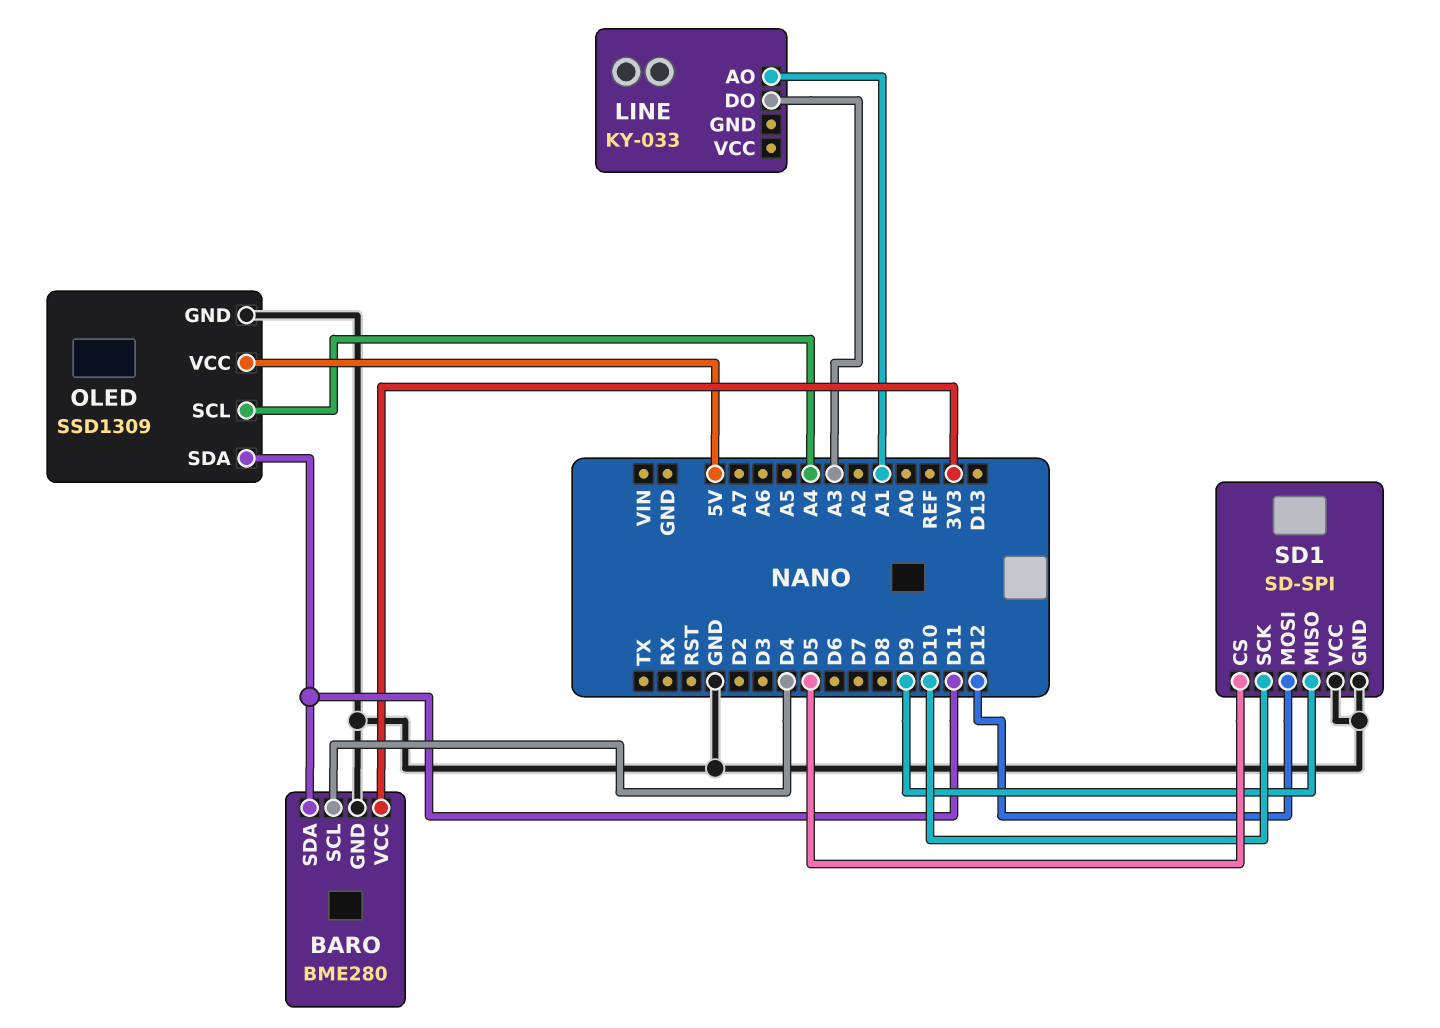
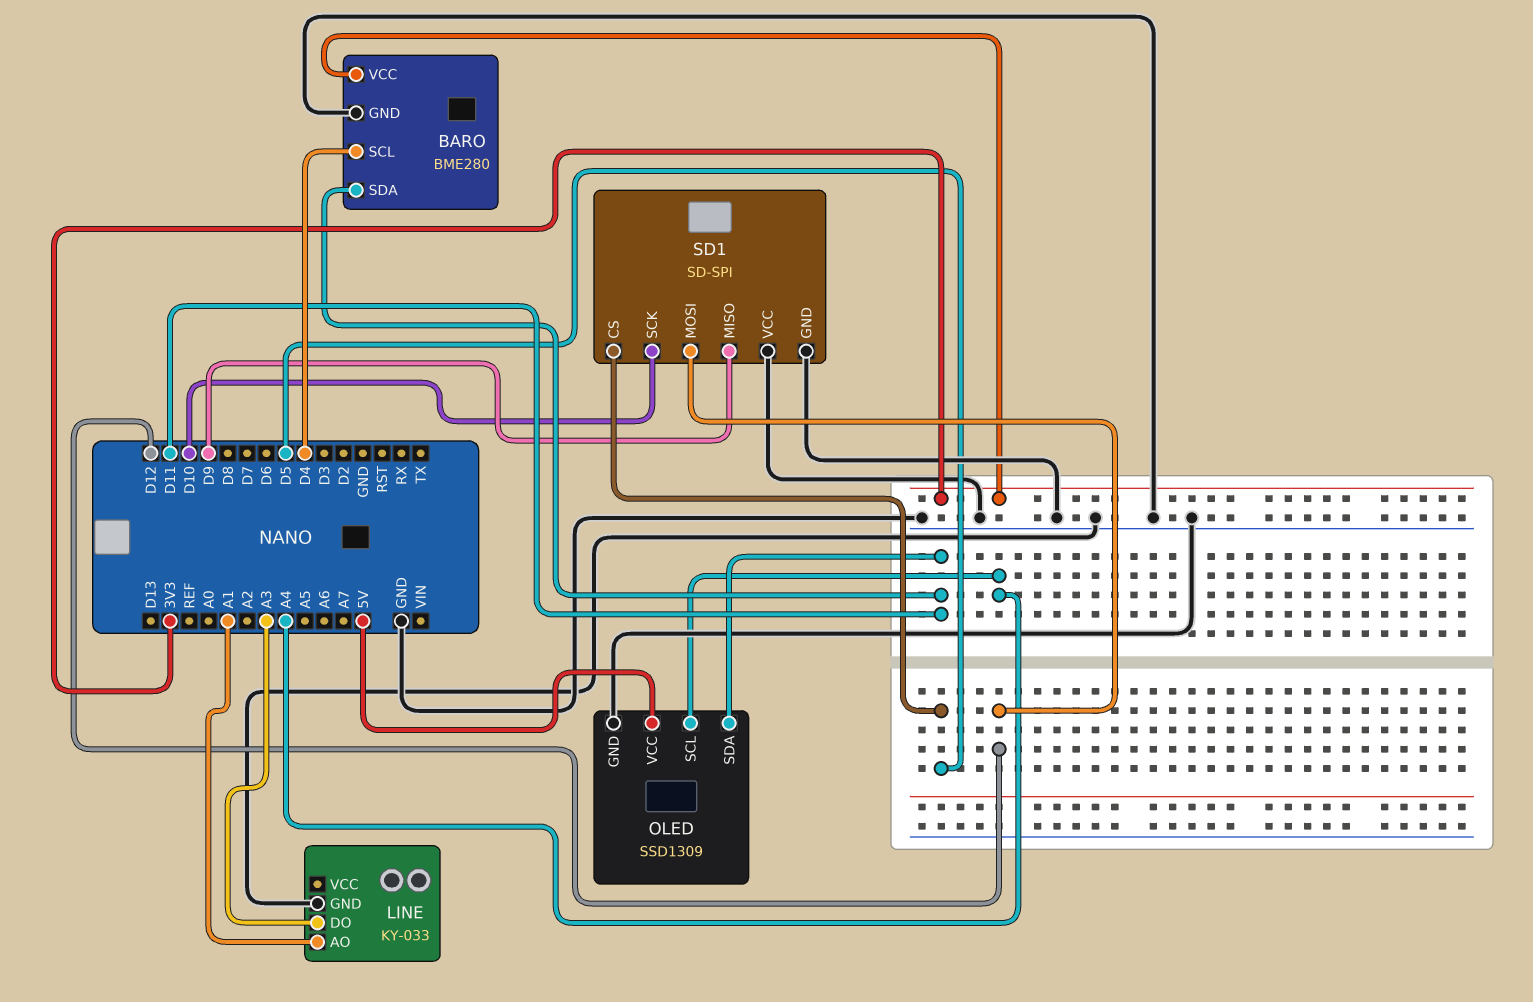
LINE pin GND: none -> GND

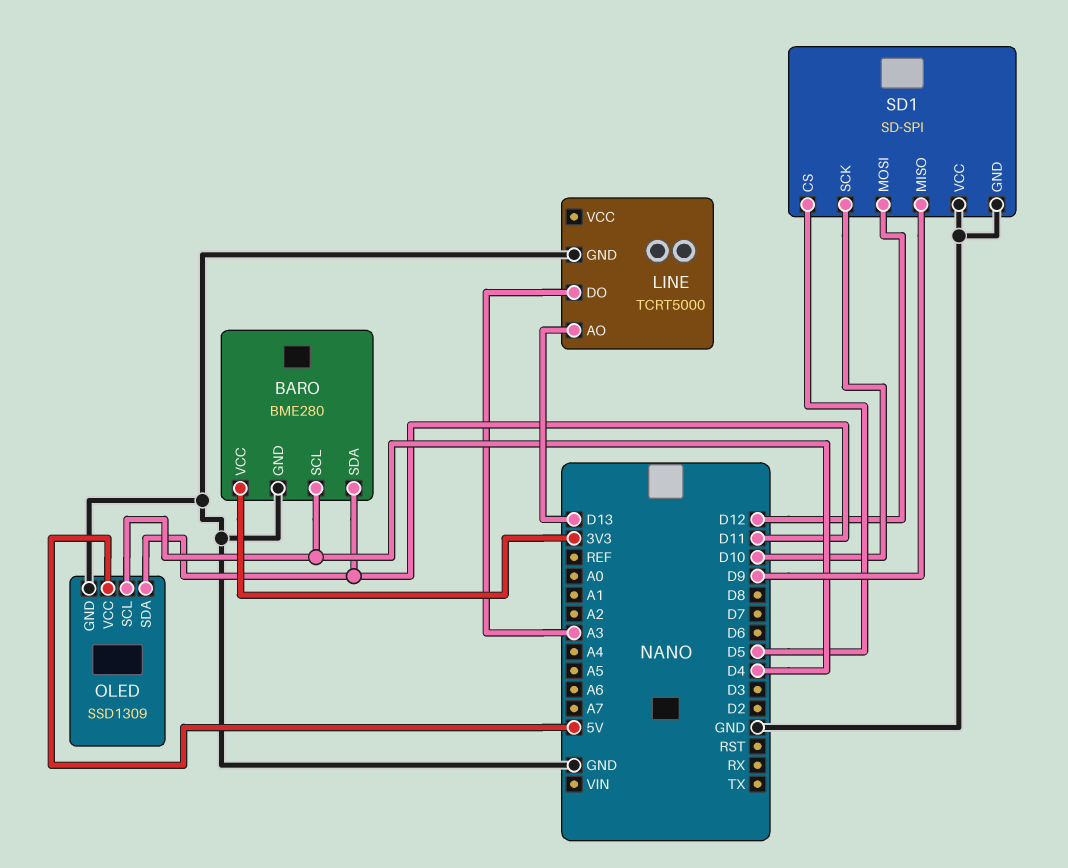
LINE: KY-033 -> TCRT5000
LINE pin AO: A1 -> D13
OLED pin SCL: A4 -> D4

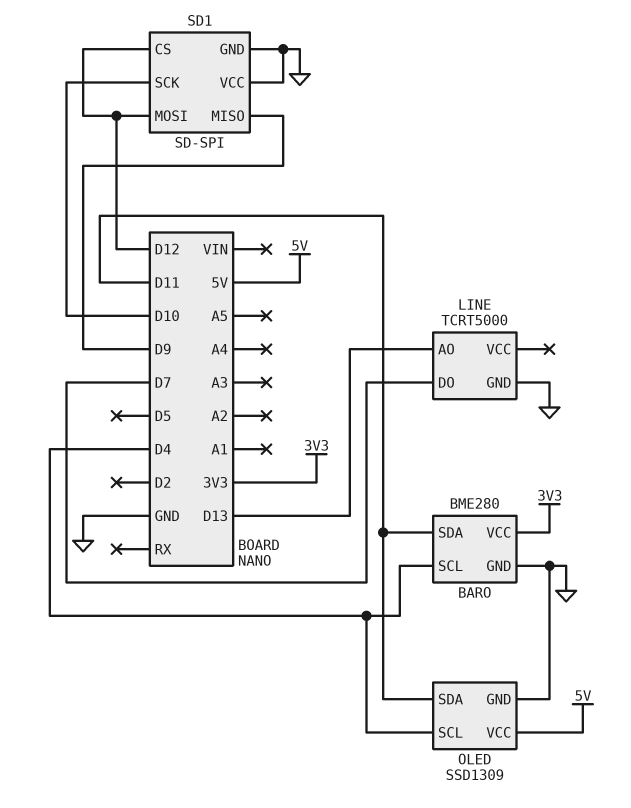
LINE pin DO: A3 -> D7
SD1 pin CS: D5 -> D12

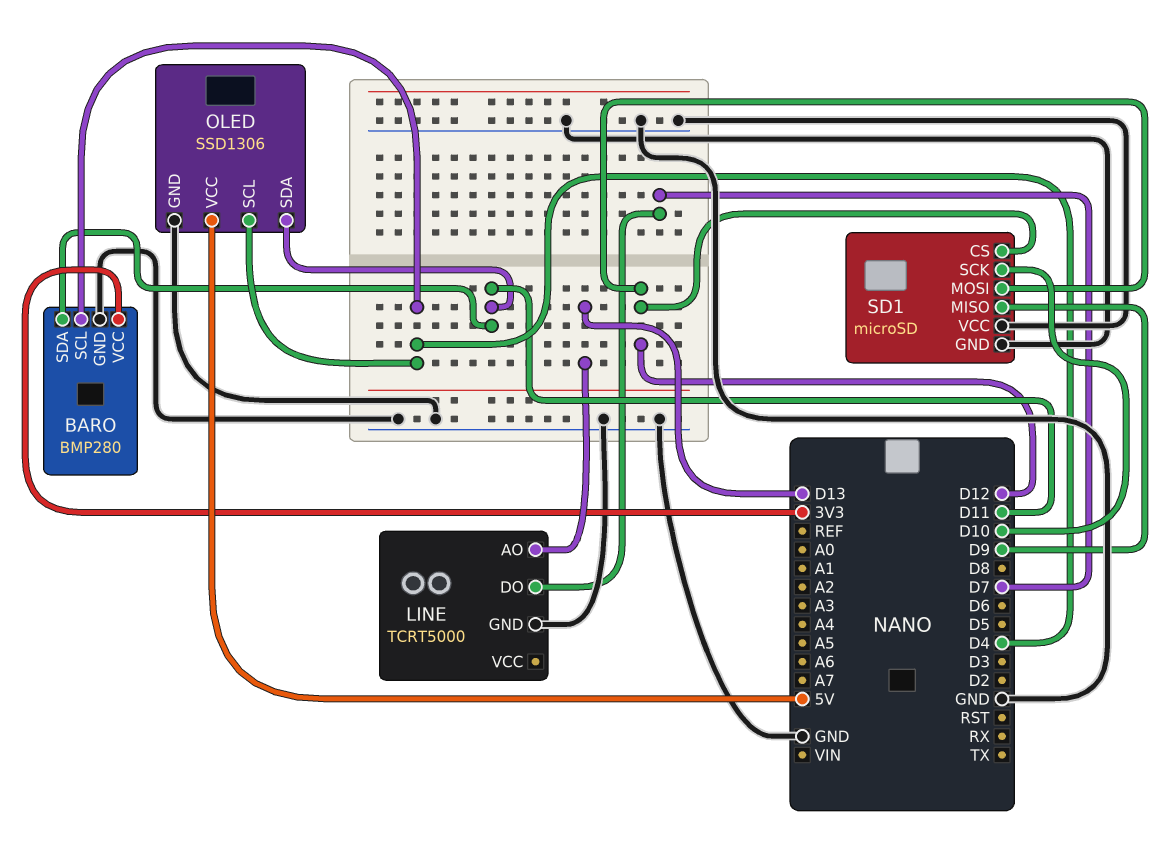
BARO: BME280 -> BMP280
OLED: SSD1309 -> SSD1306
SD1: SD-SPI -> microSD

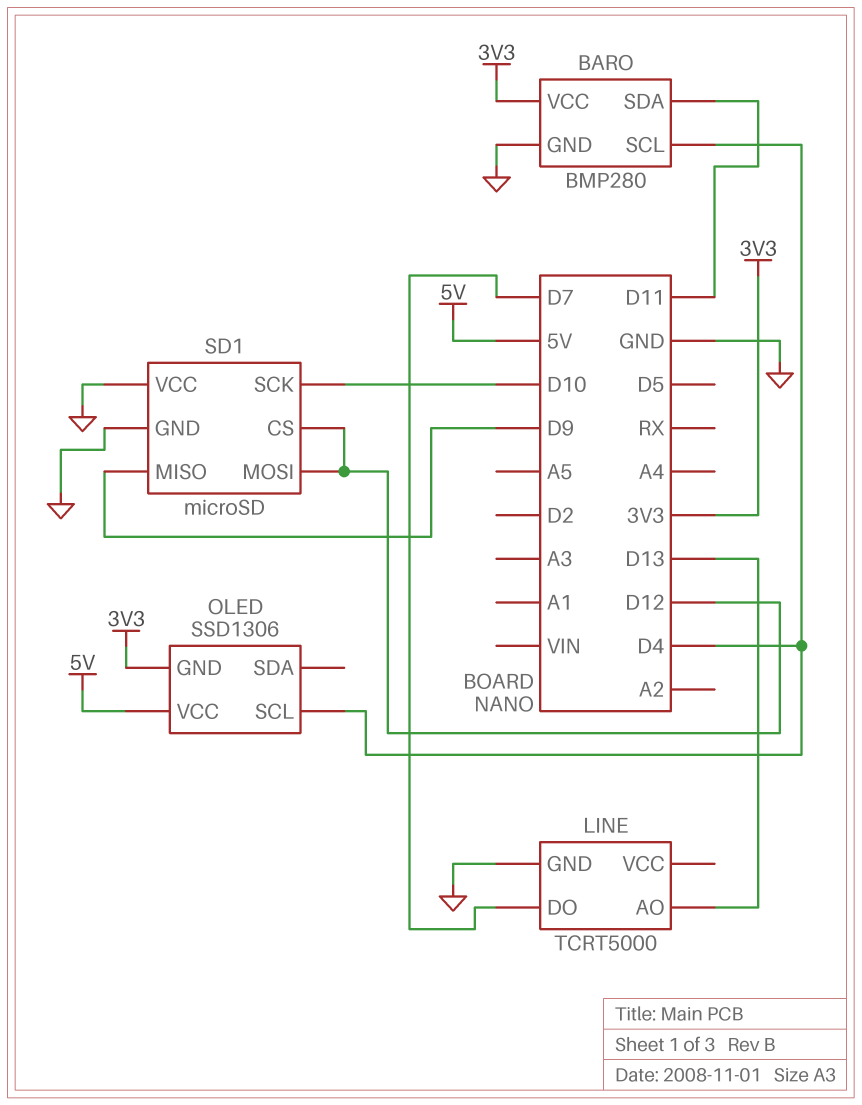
OLED pin GND: GND -> 3V3
OLED pin SDA: D11 -> none

